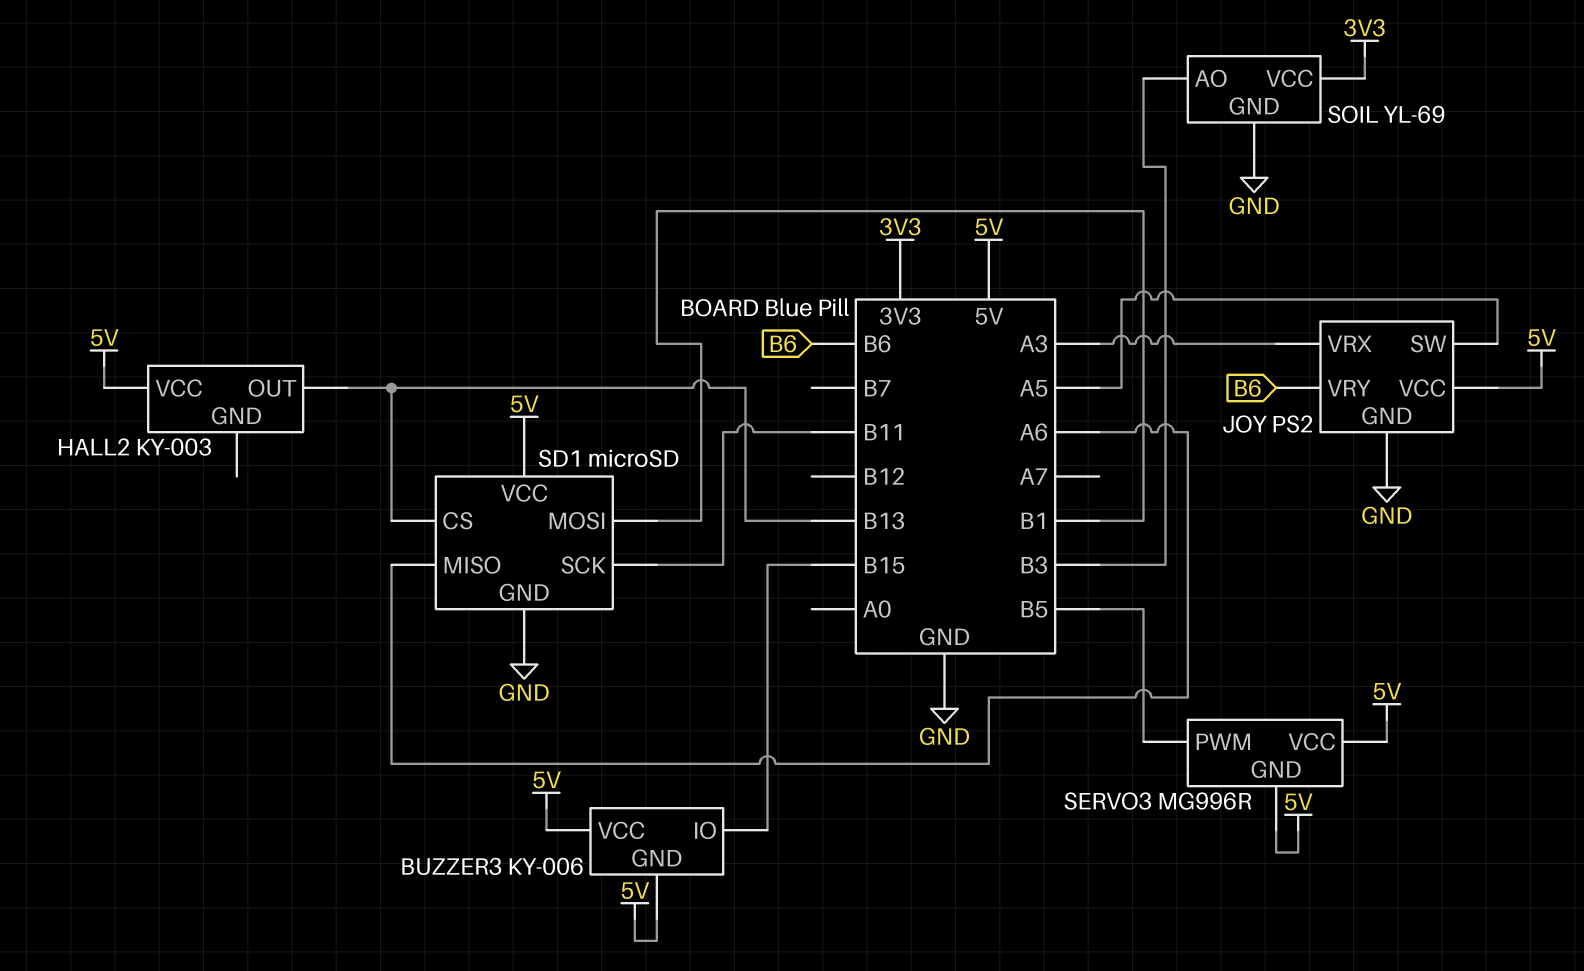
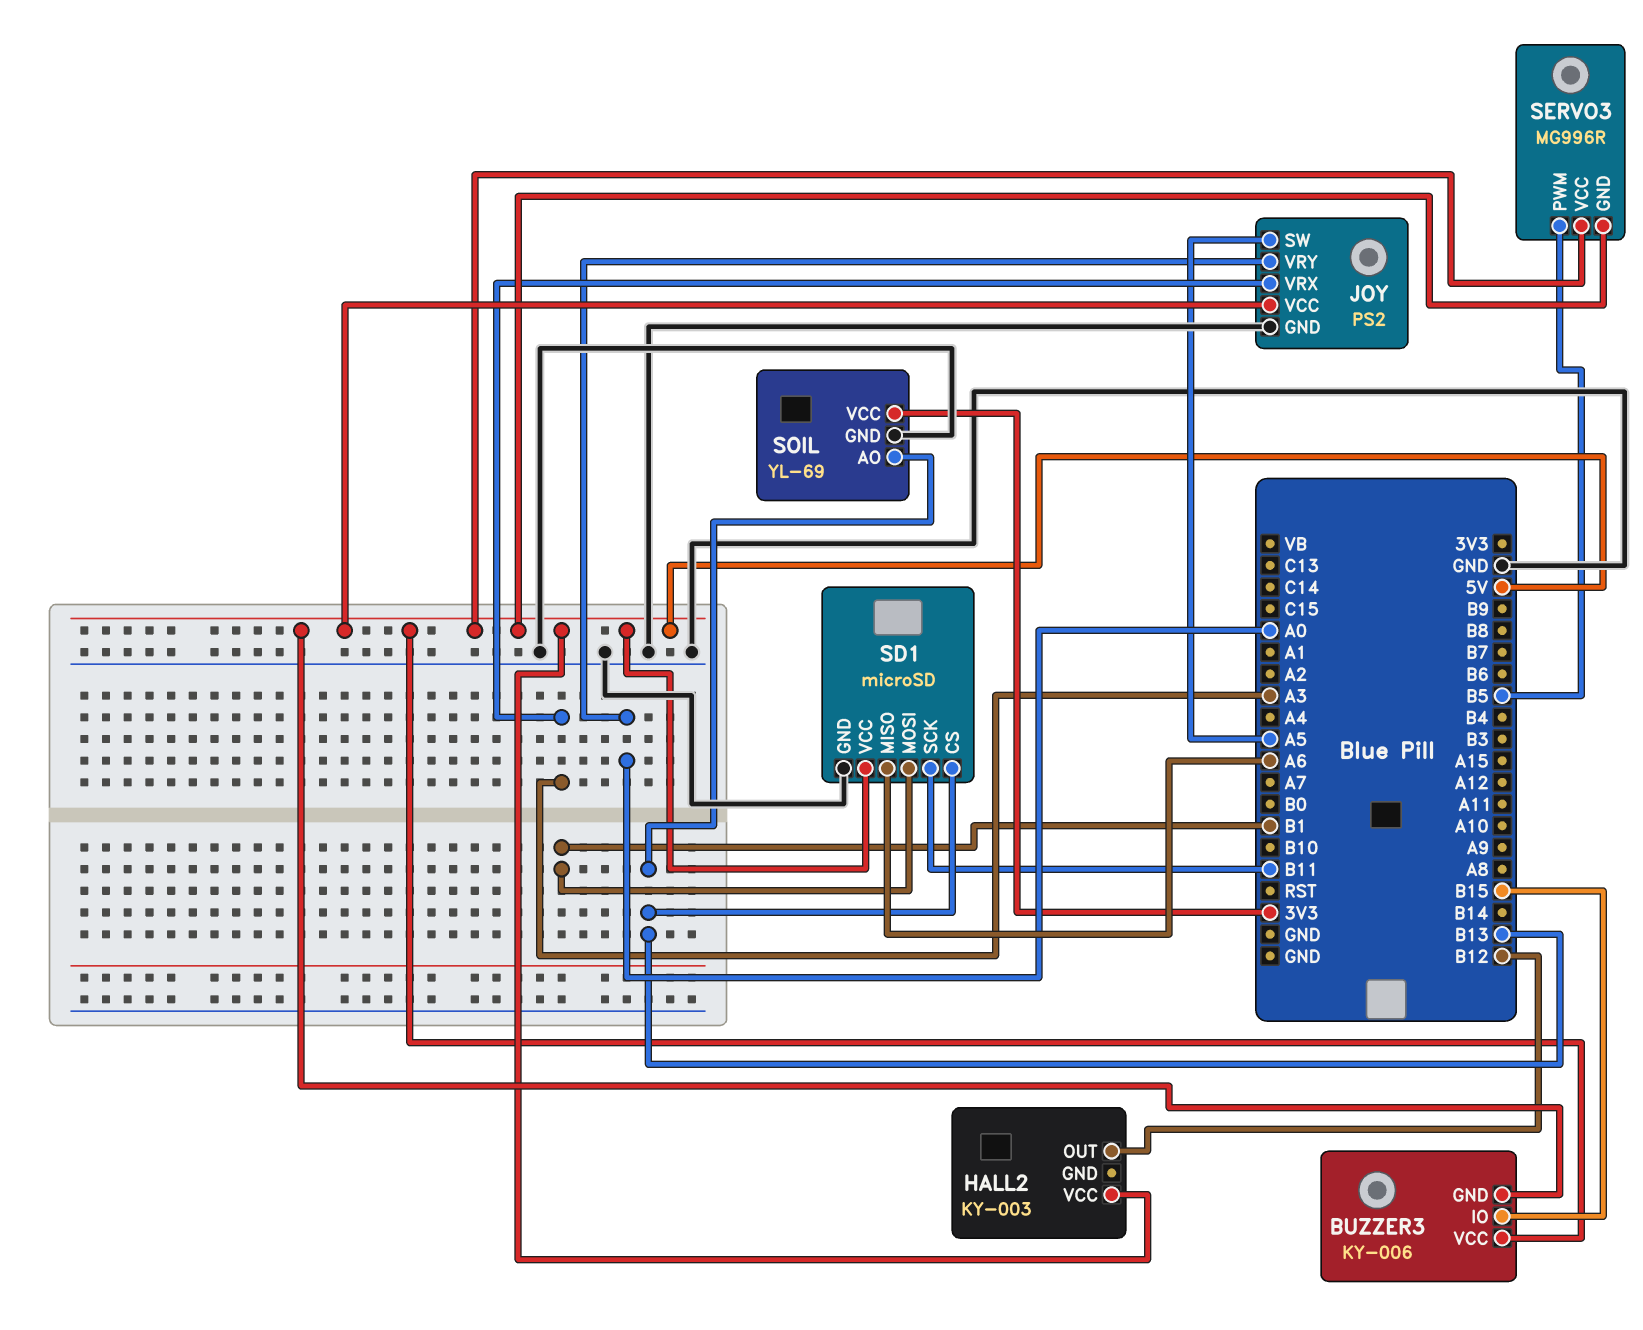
HALL2 pin OUT: B13 -> B12
JOY pin VRY: B6 -> A0
SOIL pin AO: B3 -> B13

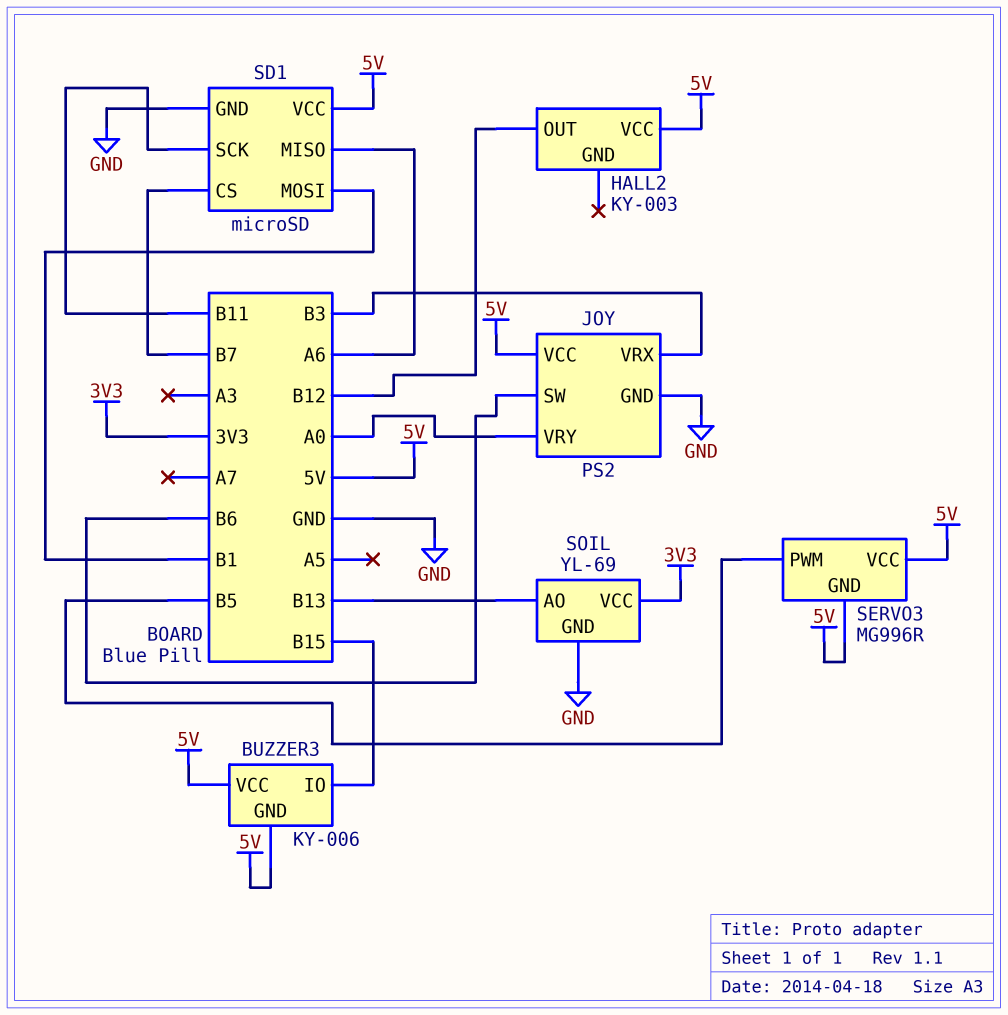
JOY pin SW: A5 -> B6
JOY pin VRX: A3 -> B3
SD1 pin CS: B13 -> B7

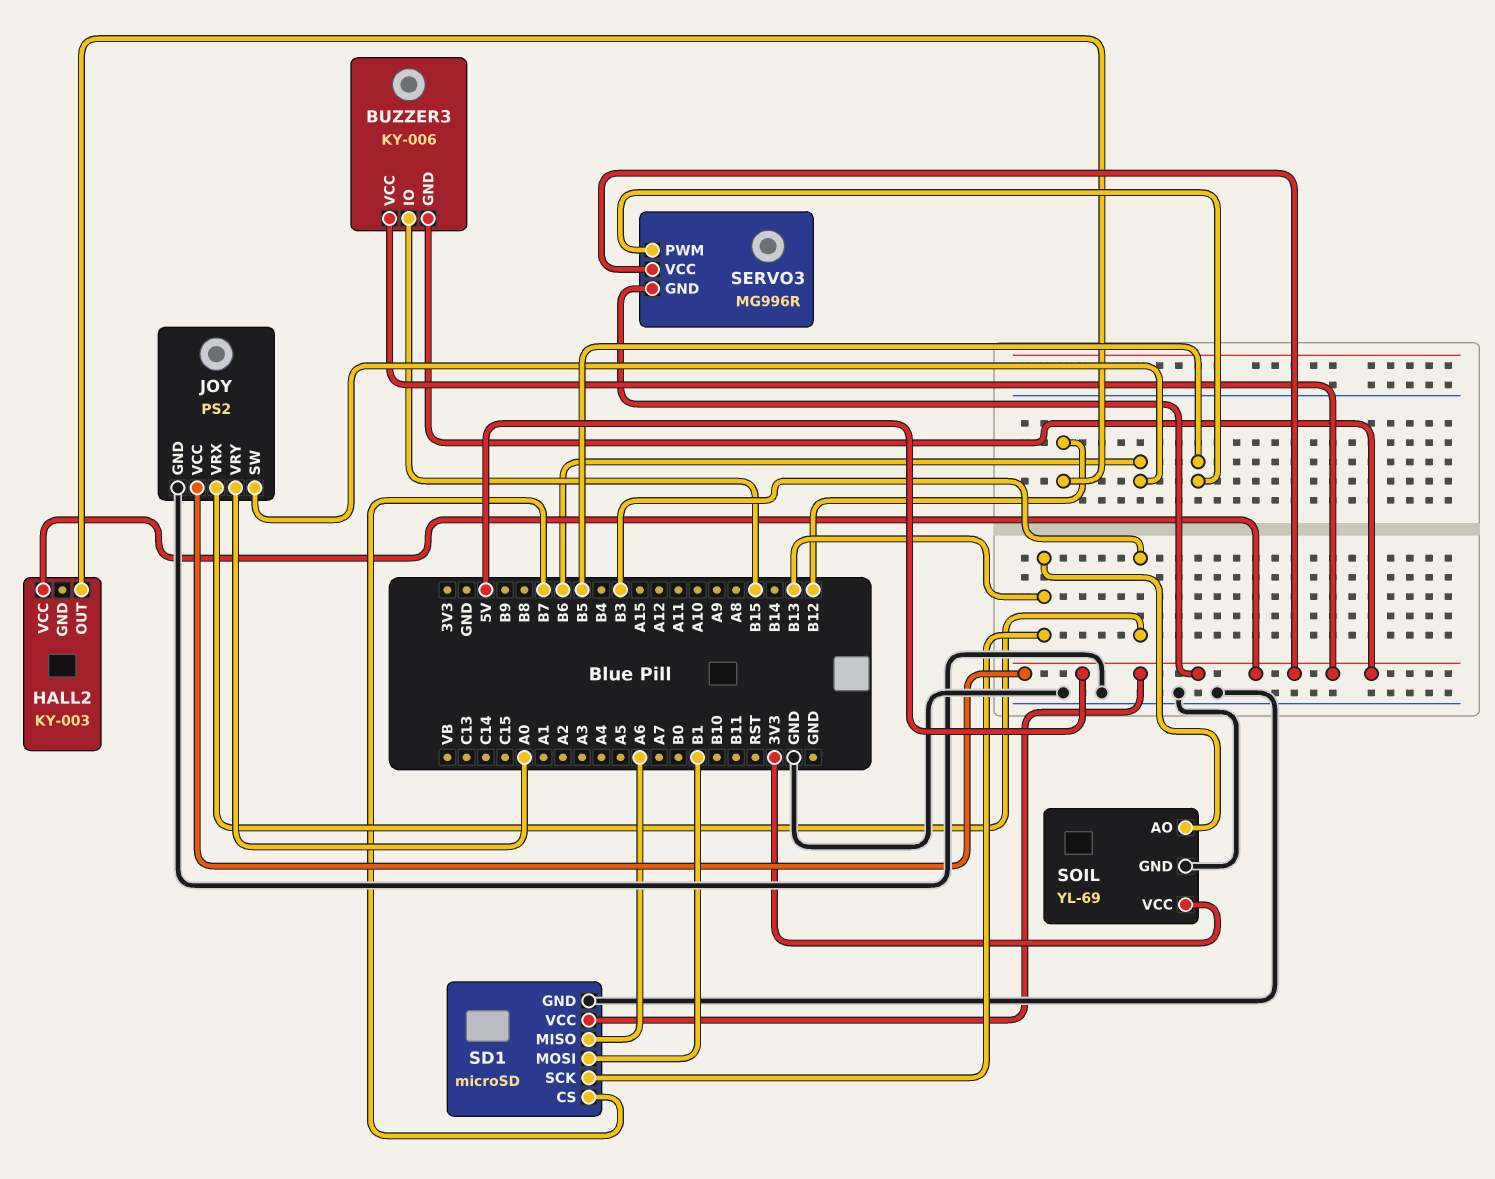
SD1 pin SCK: B11 -> B13

